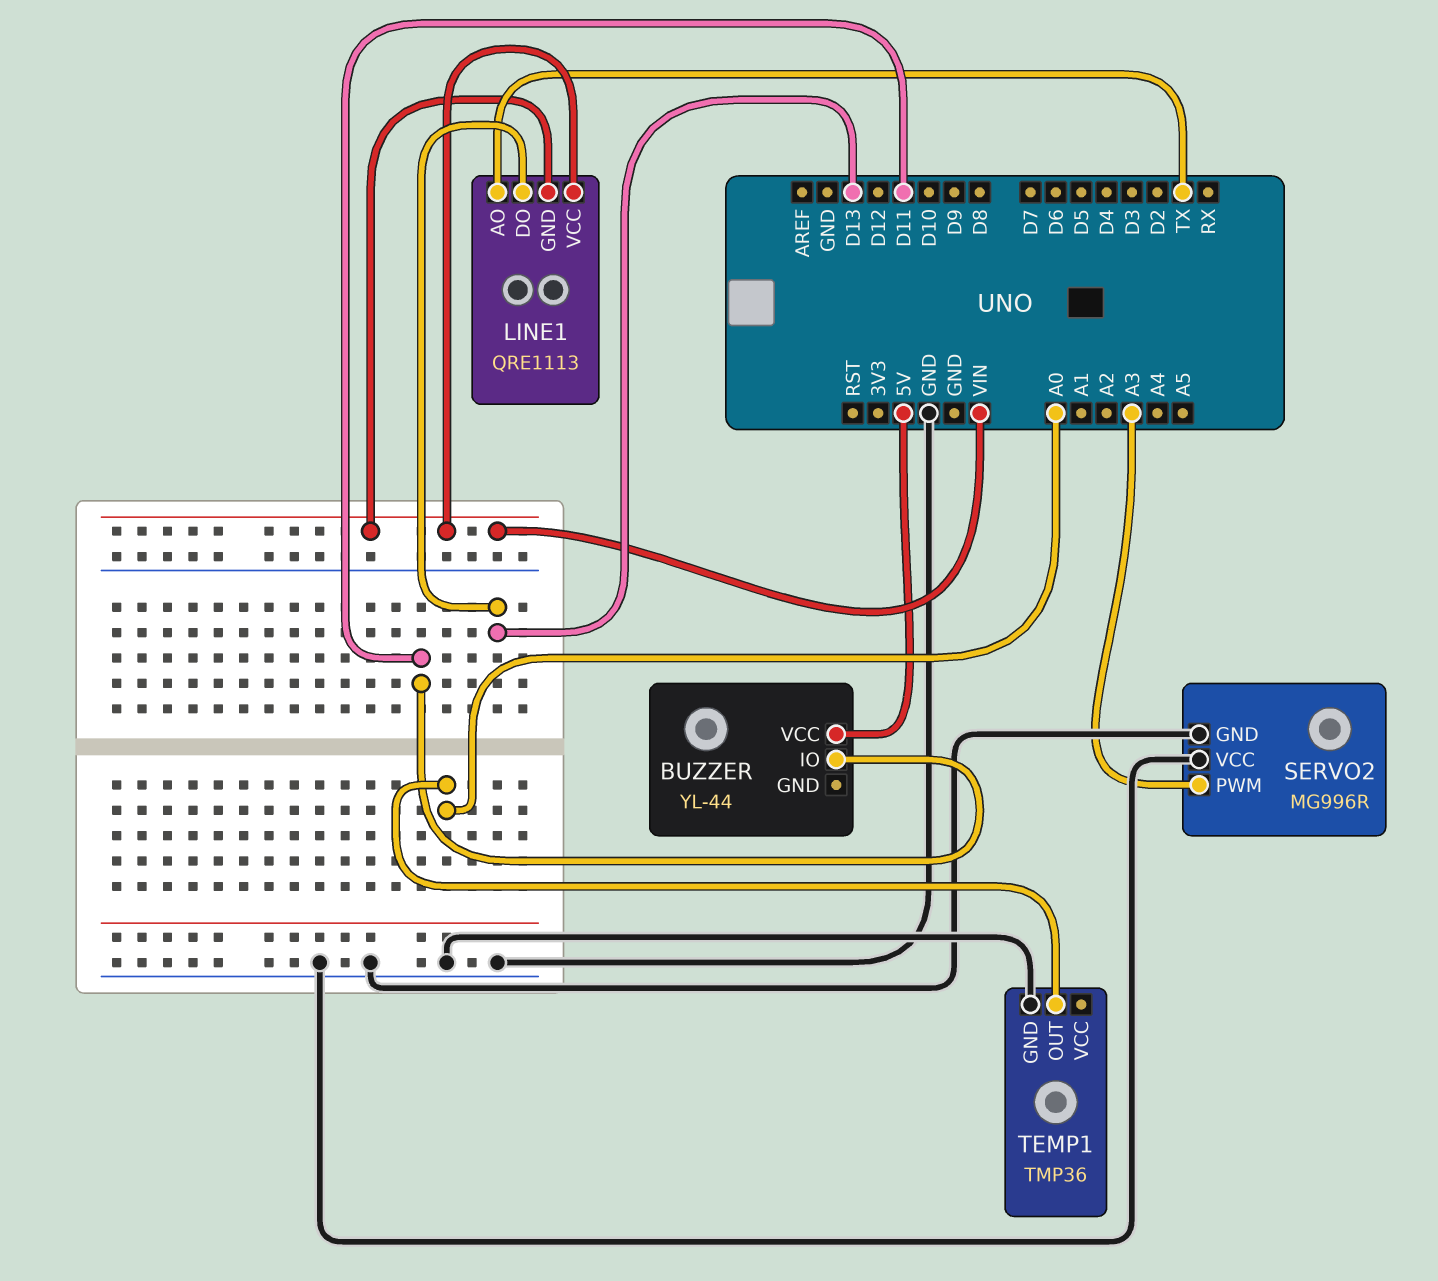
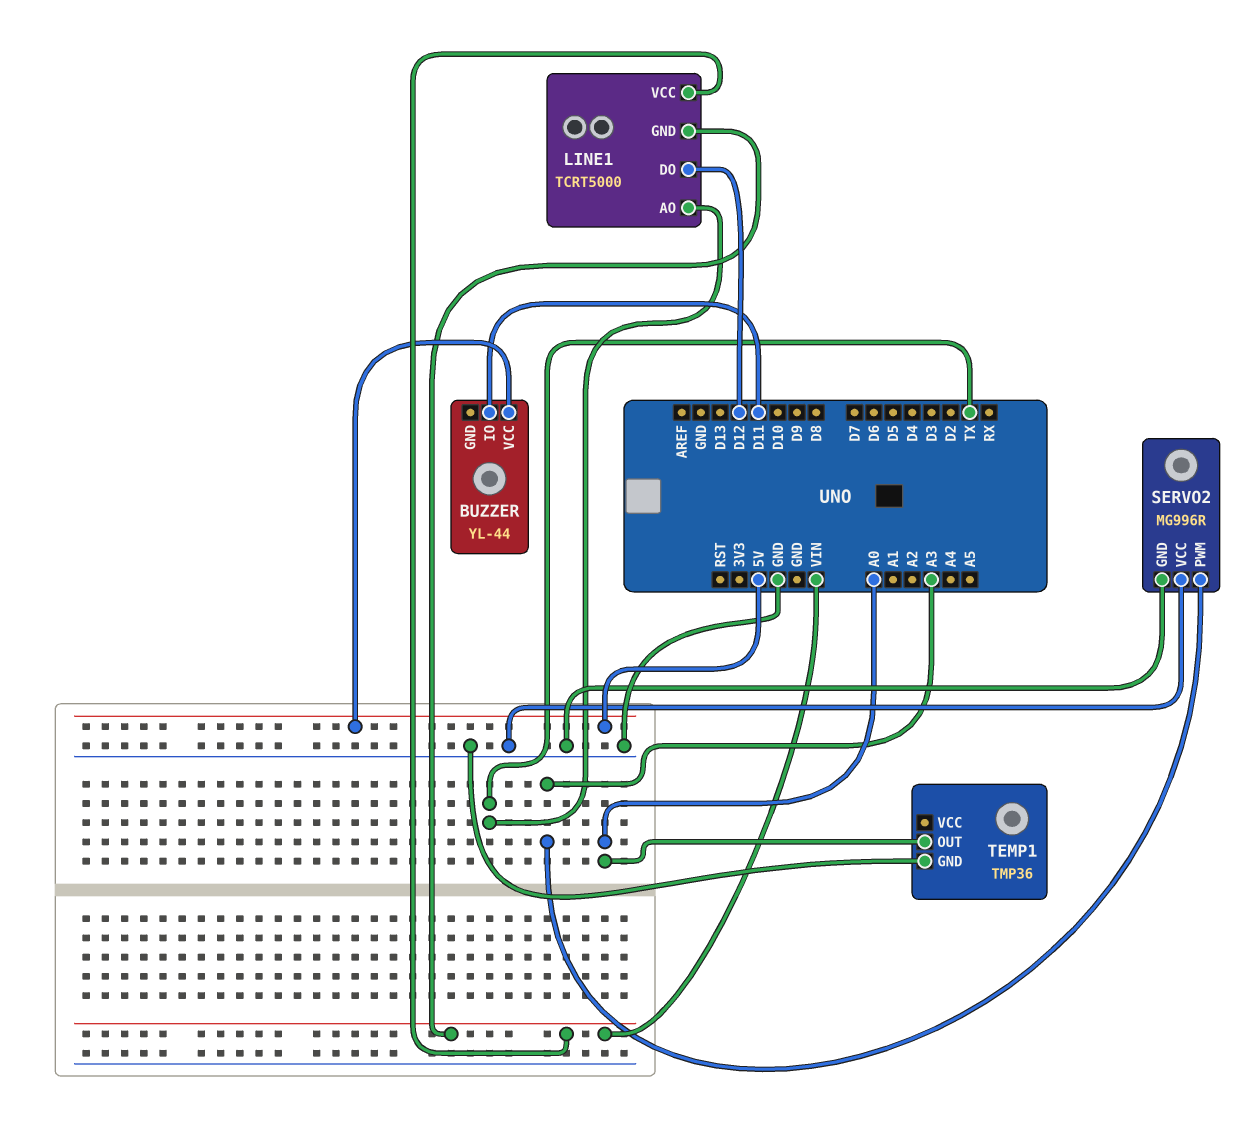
LINE1: QRE1113 -> TCRT5000
LINE1 pin DO: D13 -> D12

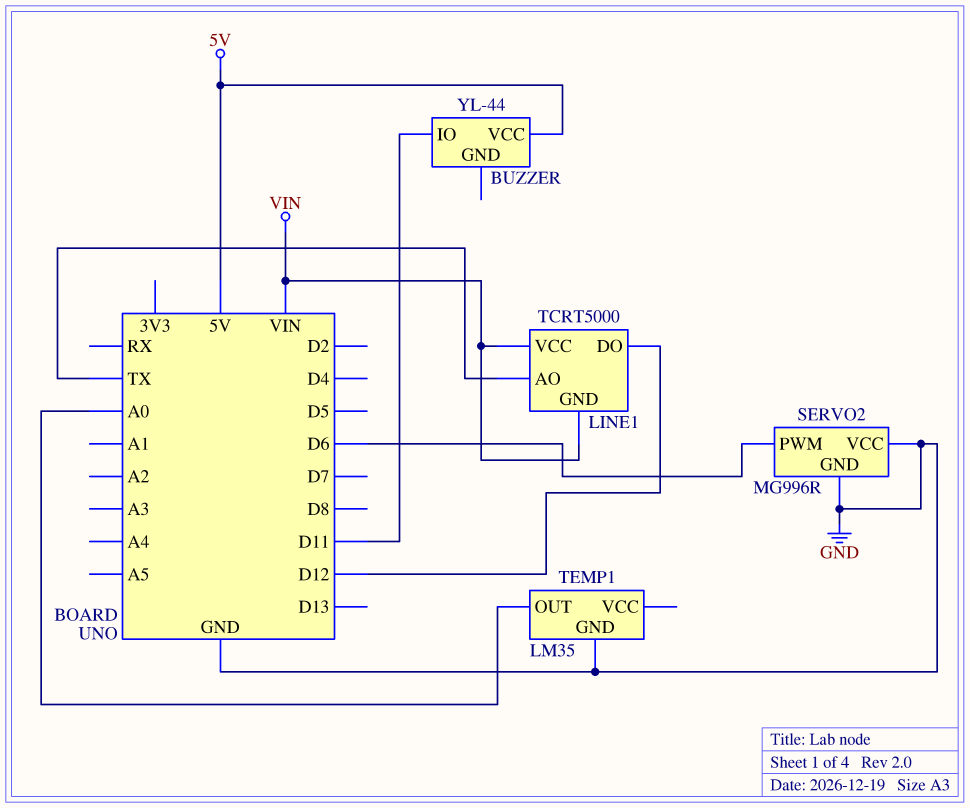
SERVO2 pin PWM: A3 -> D6
TEMP1: TMP36 -> LM35

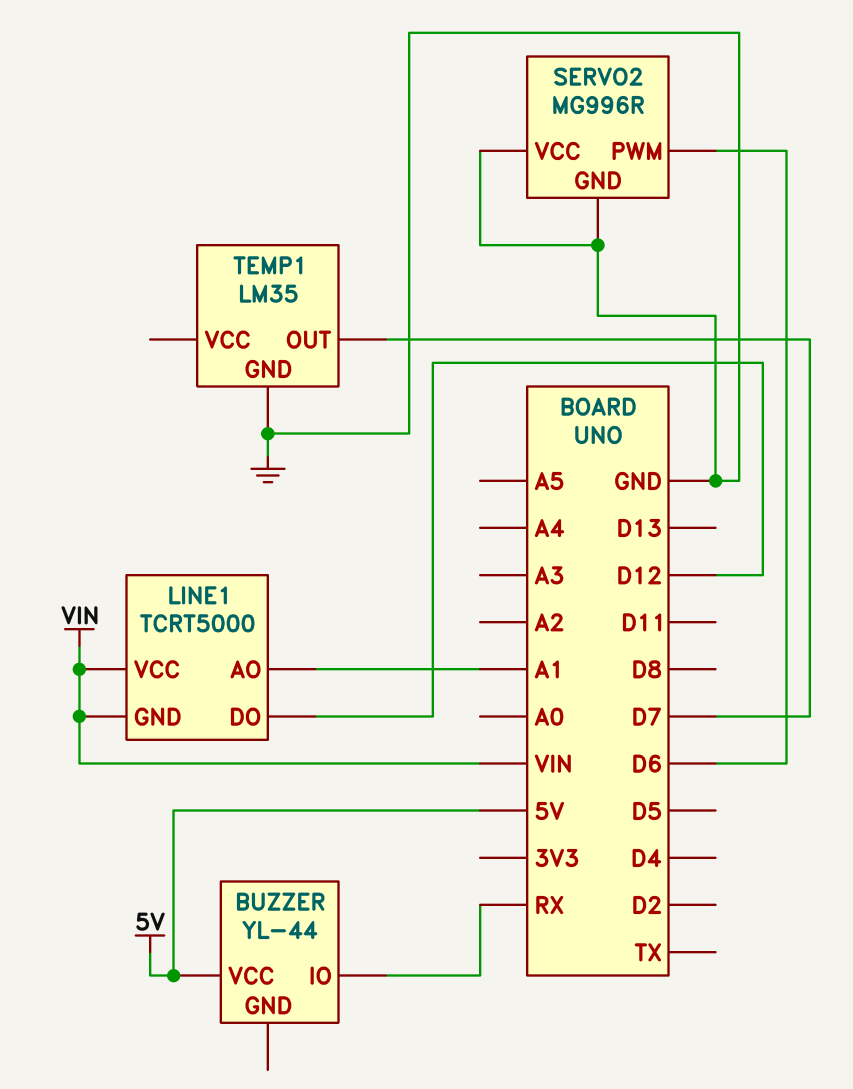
BUZZER pin IO: D11 -> RX
LINE1 pin AO: TX -> A1
TEMP1 pin OUT: A0 -> D7

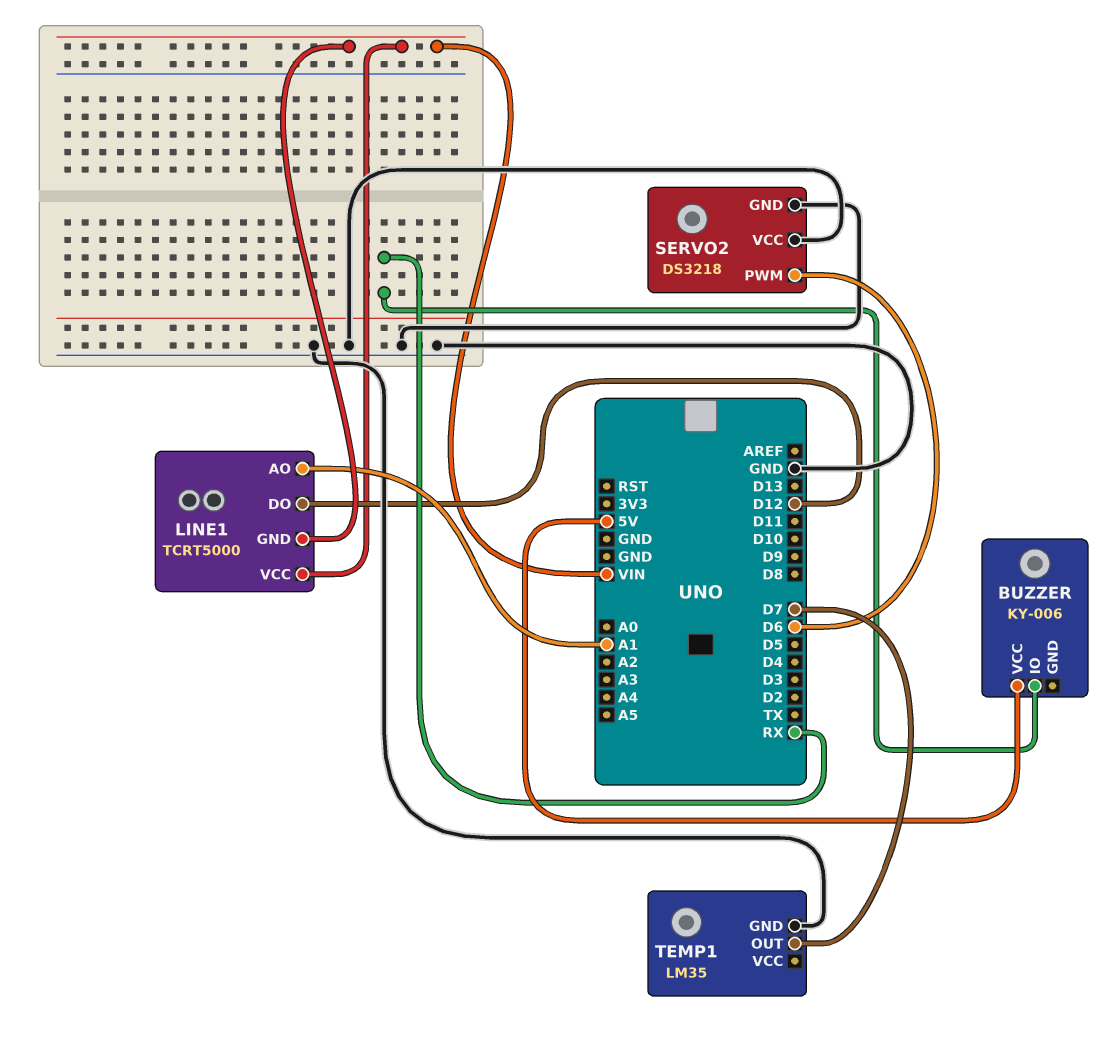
BUZZER: YL-44 -> KY-006
SERVO2: MG996R -> DS3218

